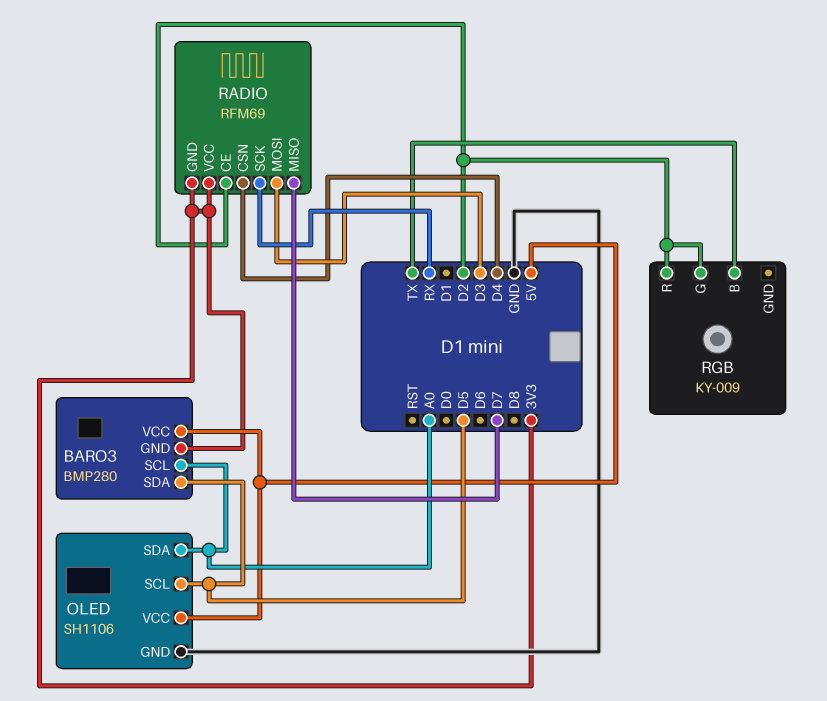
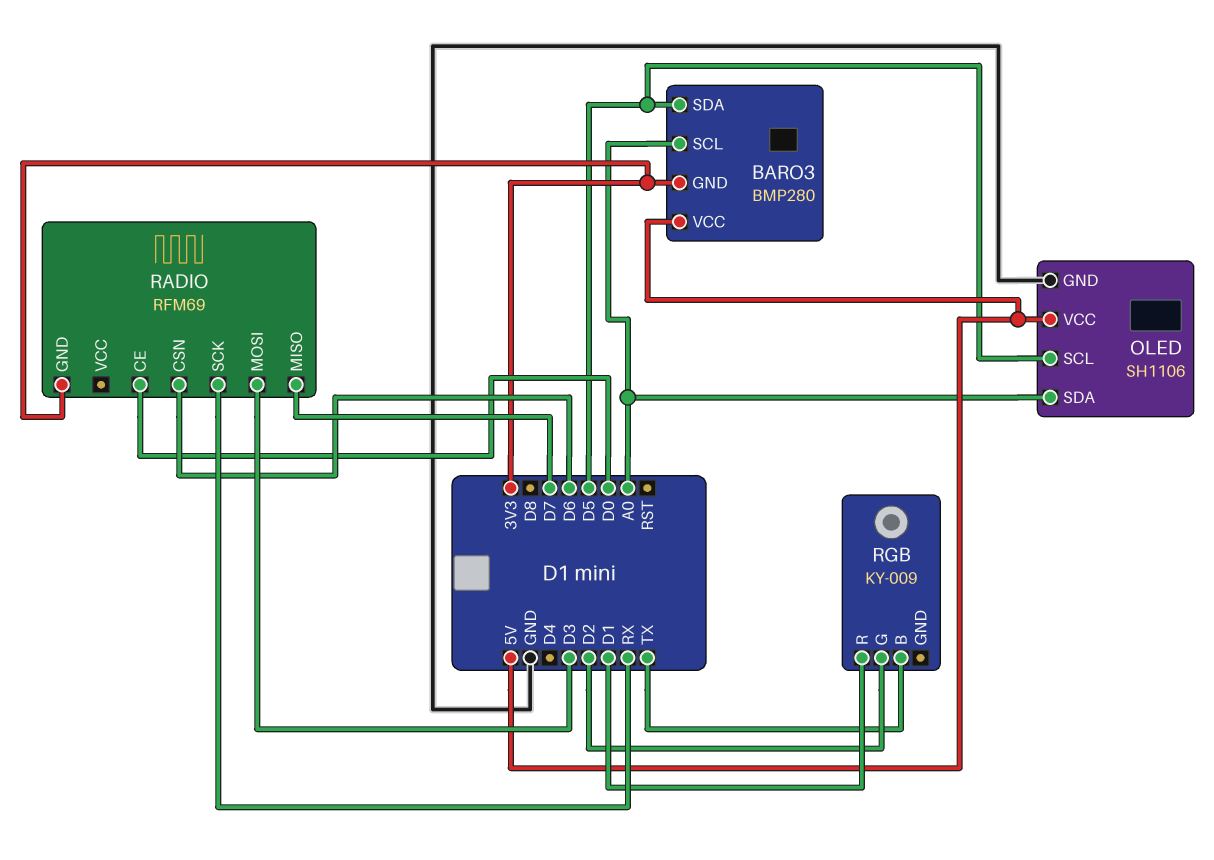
RADIO pin CE: D2 -> D0
RADIO pin CSN: D4 -> D6
RADIO pin VCC: 3V3 -> none
RGB pin R: D2 -> D1

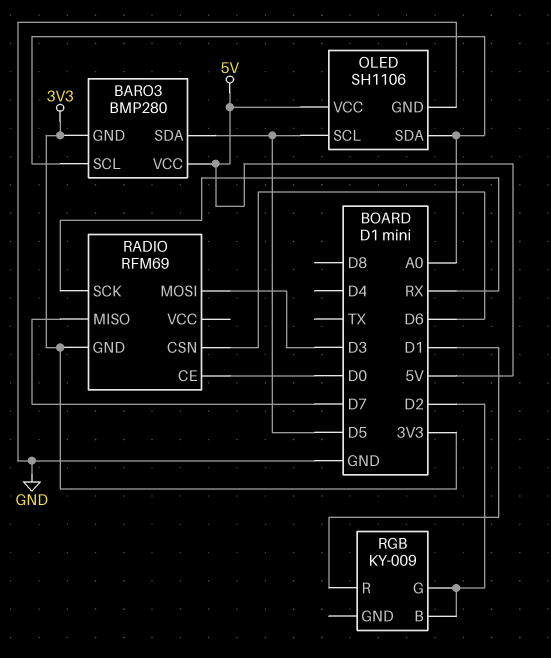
RGB pin B: TX -> D2

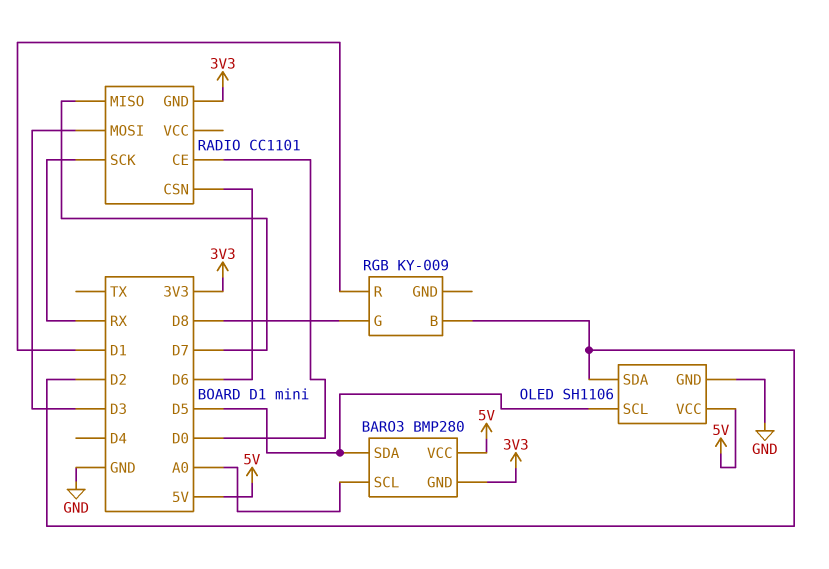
OLED pin SDA: A0 -> D2
RADIO: RFM69 -> CC1101
RGB pin G: D2 -> D8

